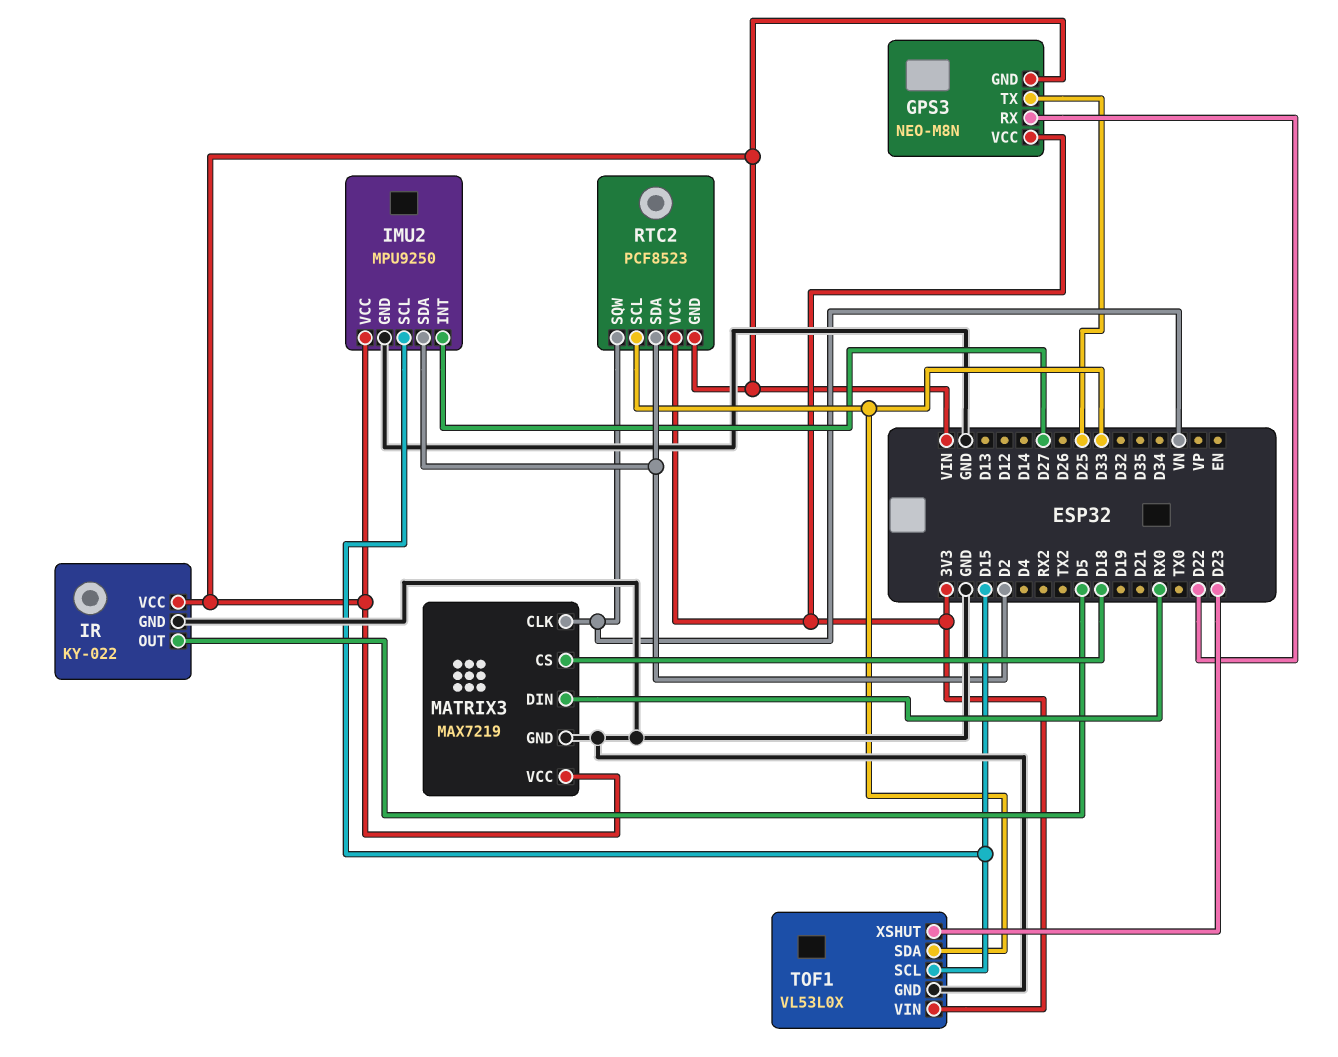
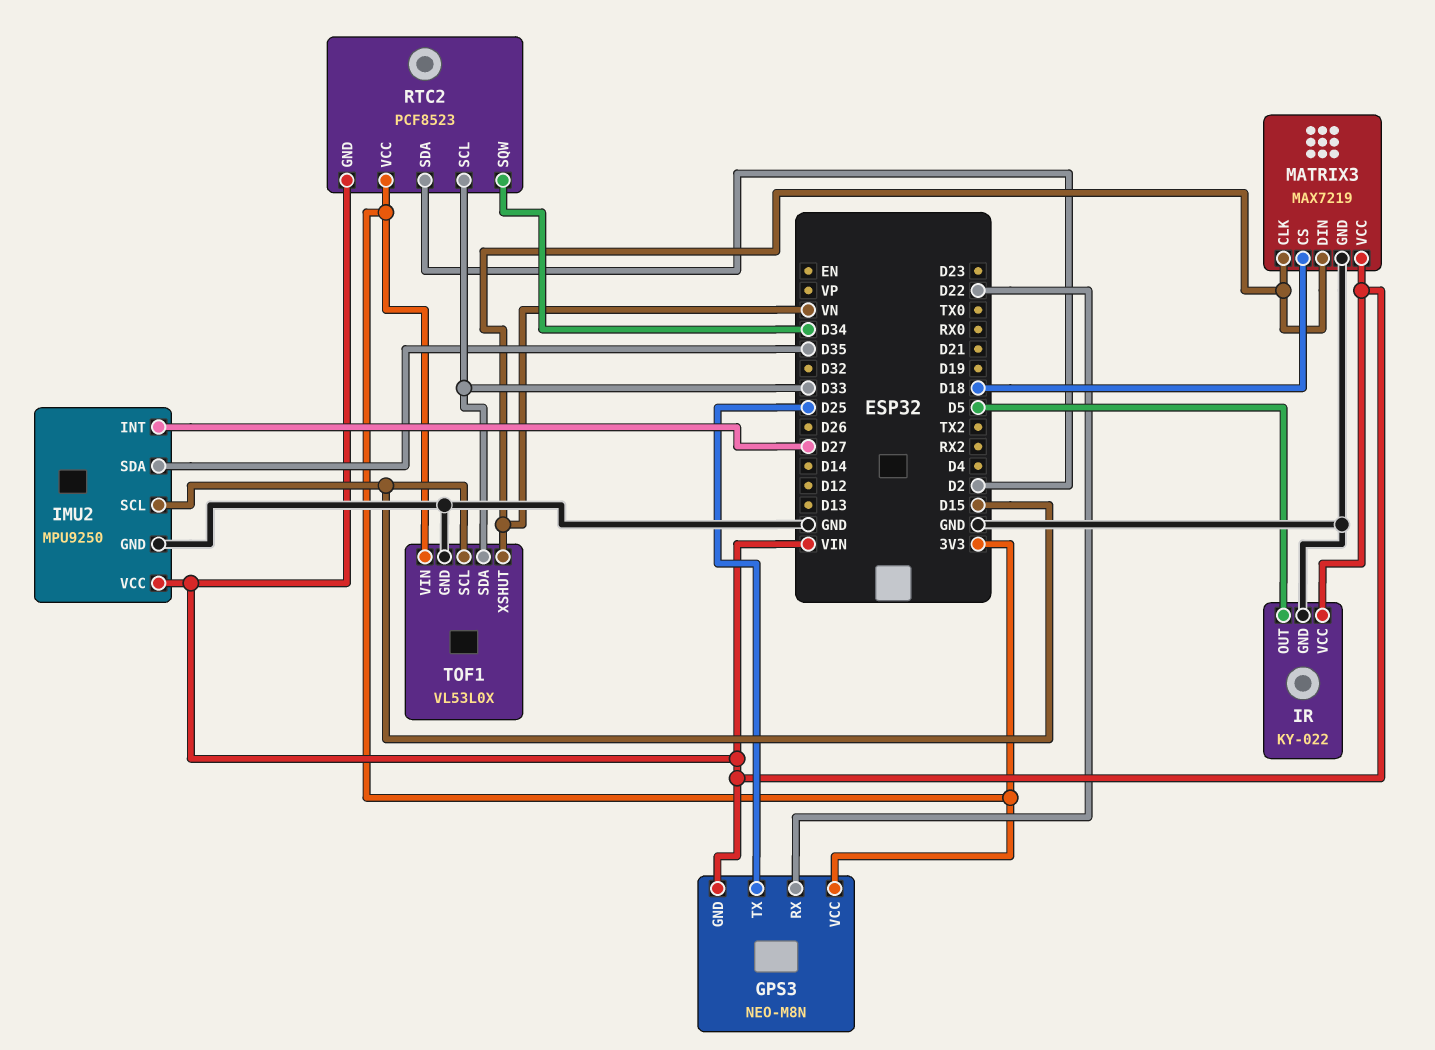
IMU2 pin SDA: D2 -> D35
MATRIX3 pin DIN: RX0 -> VN
RTC2 pin SQW: VN -> D34
TOF1 pin XSHUT: D23 -> VN

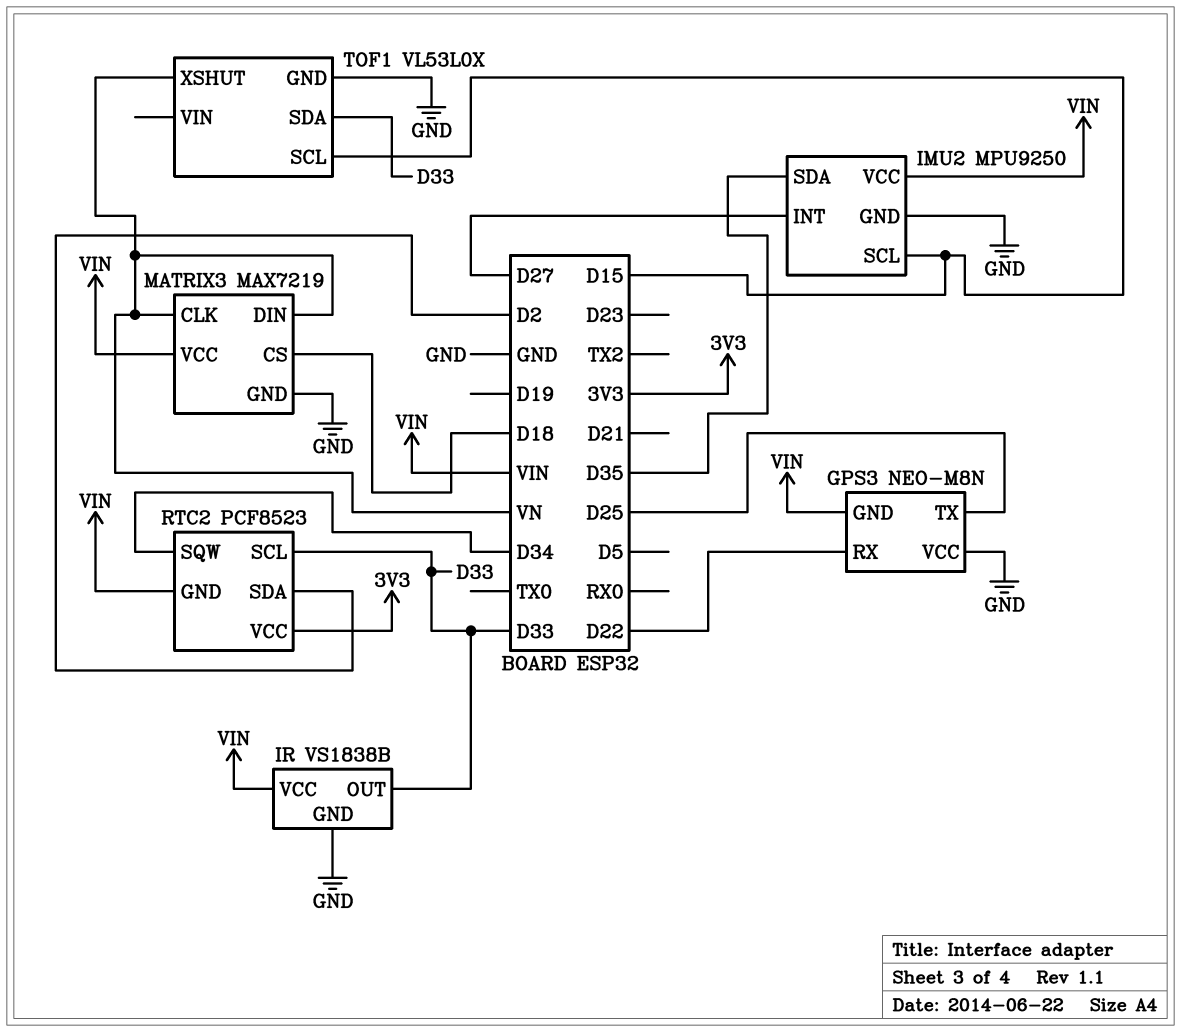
GPS3 pin VCC: 3V3 -> GND
IR: KY-022 -> VS1838B
IR pin OUT: D5 -> D33
TOF1 pin VIN: 3V3 -> none

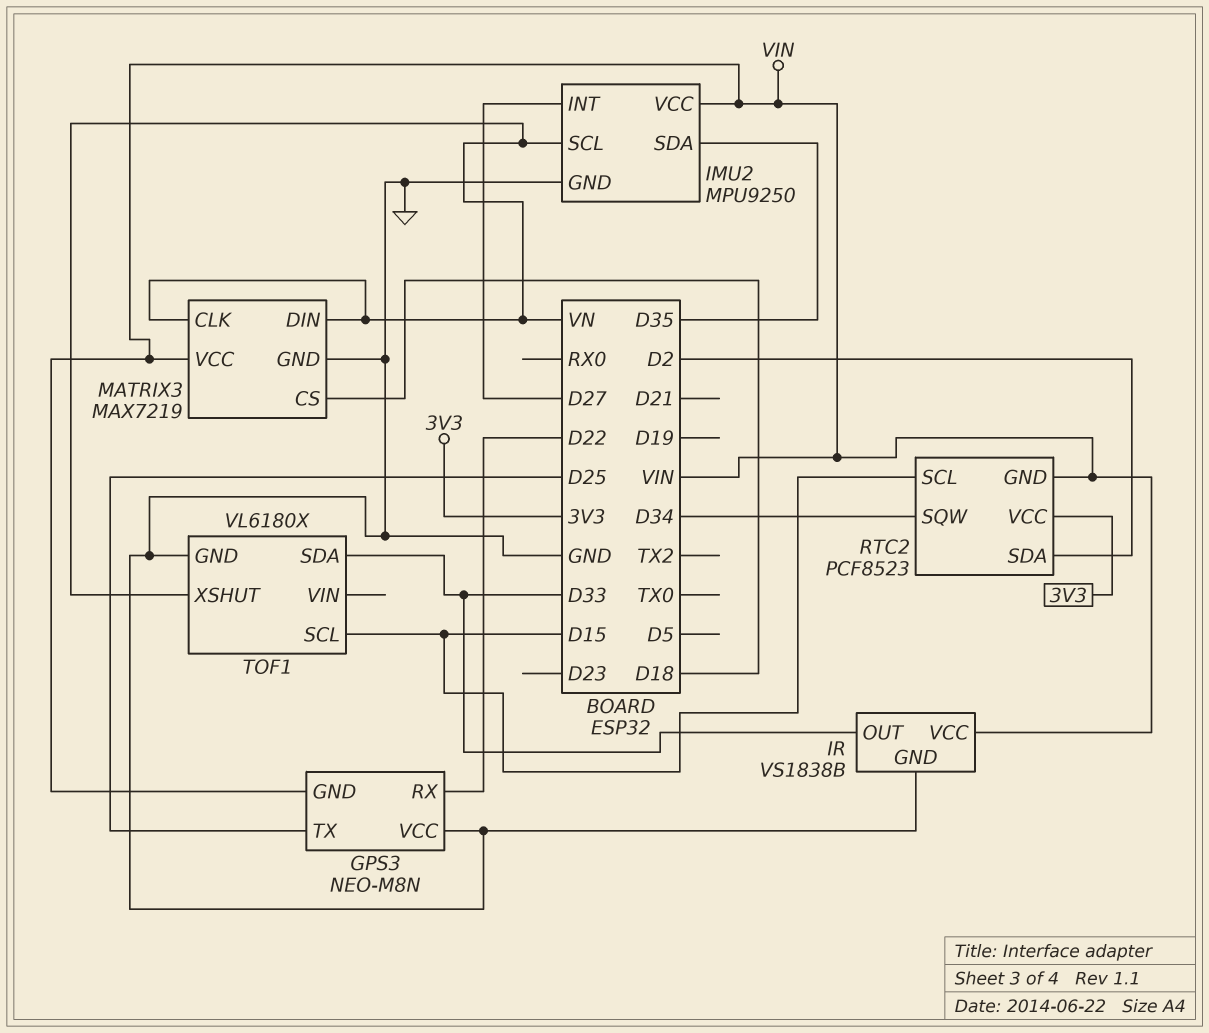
IMU2 pin SCL: D15 -> VN
RTC2 pin SCL: D33 -> D15
TOF1: VL53L0X -> VL6180X

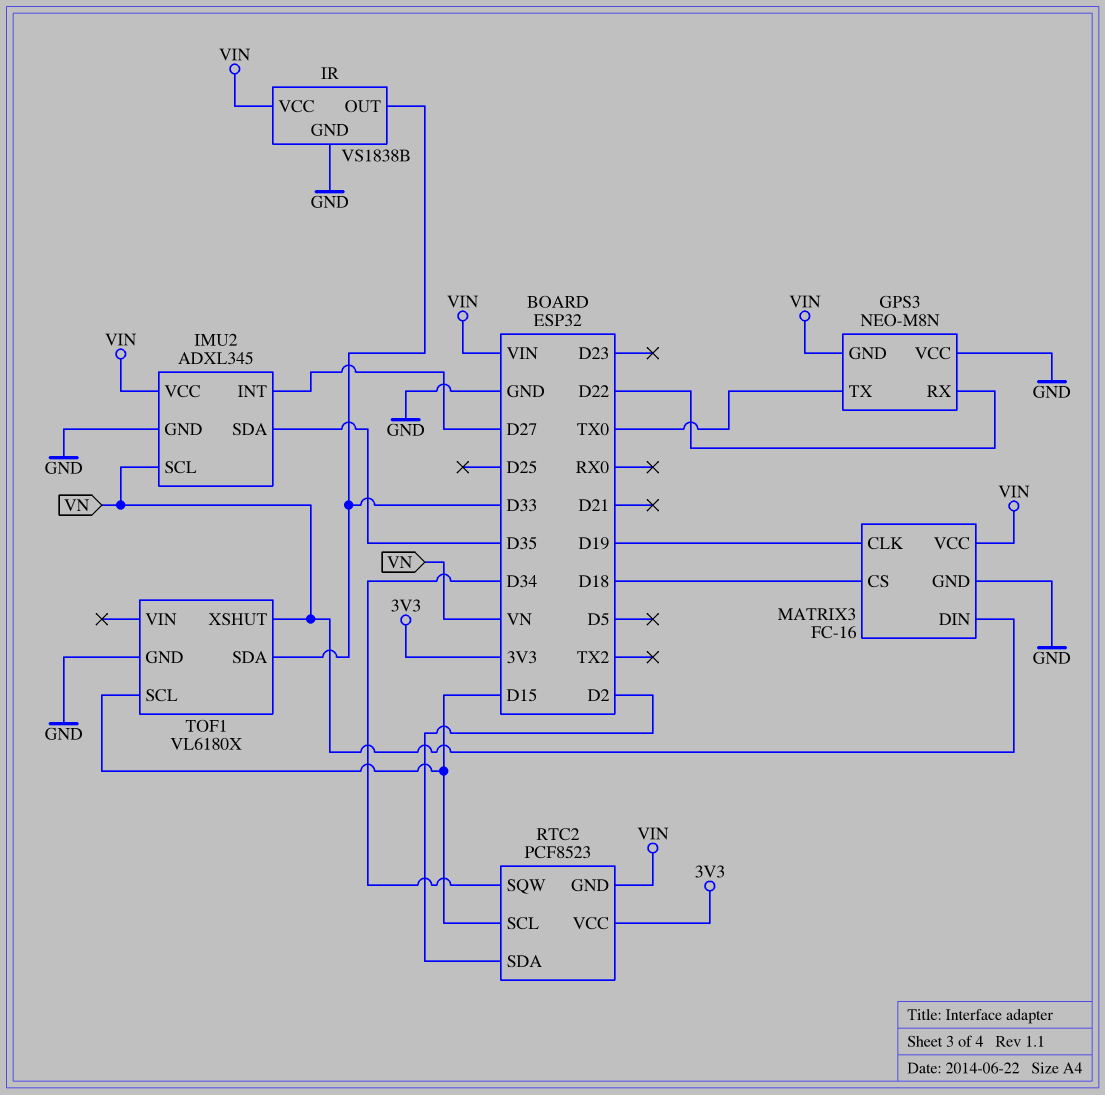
GPS3 pin TX: D25 -> TX0
IMU2: MPU9250 -> ADXL345
MATRIX3: MAX7219 -> FC-16
MATRIX3 pin CLK: VN -> D19

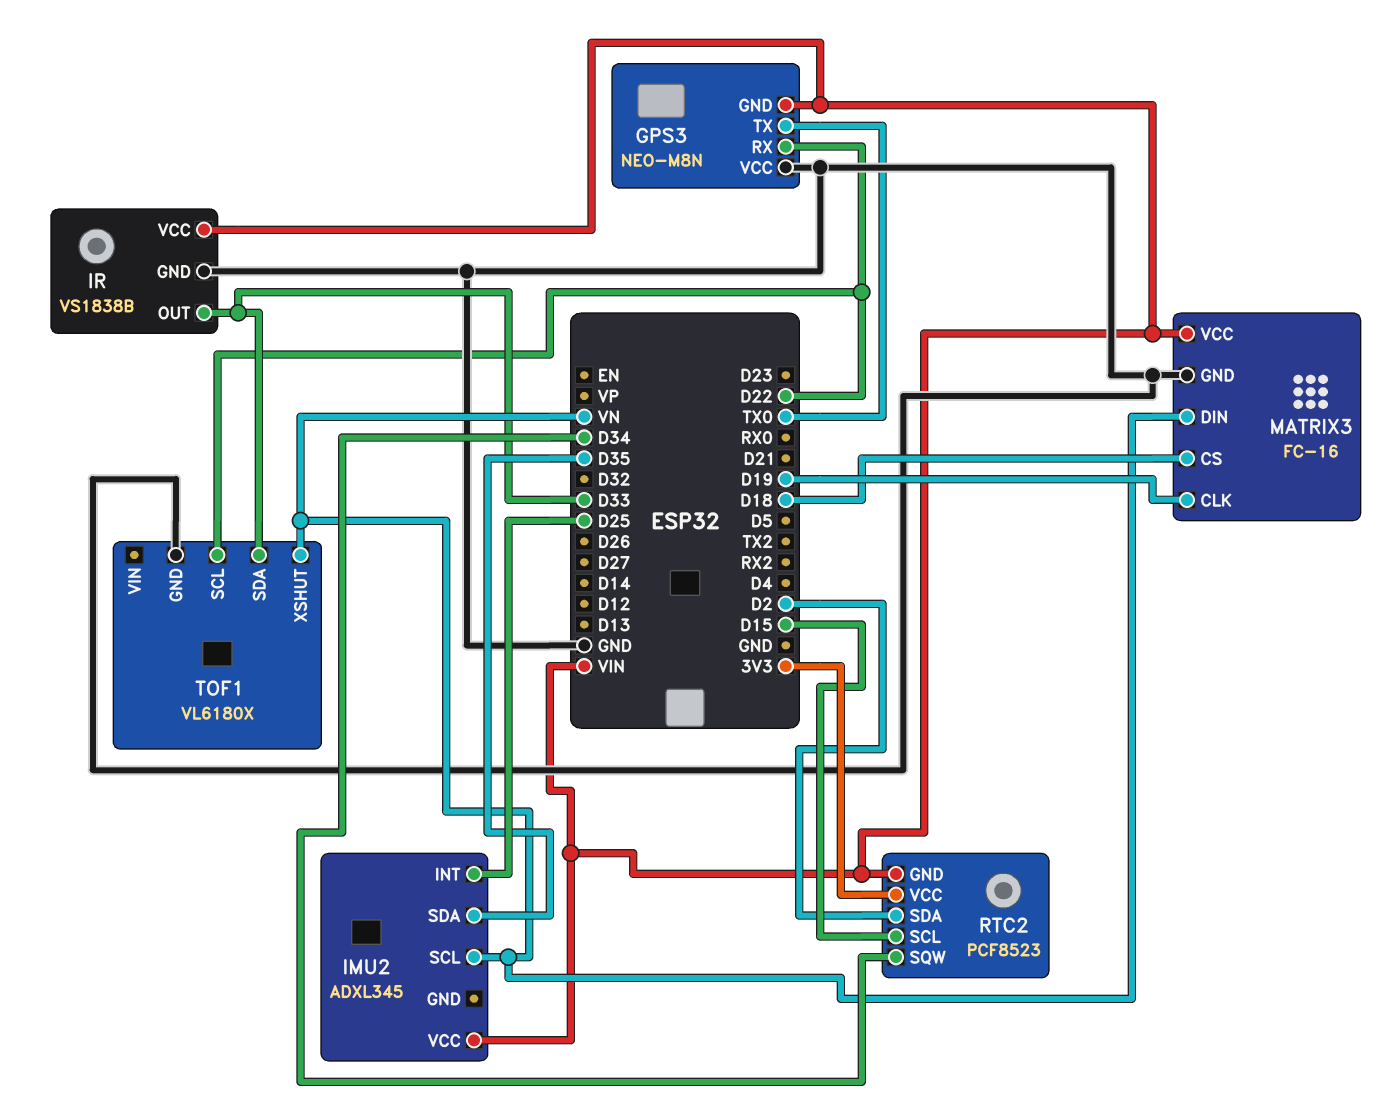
IMU2 pin GND: GND -> none
IMU2 pin INT: D27 -> D25
TOF1 pin SCL: D15 -> D22

